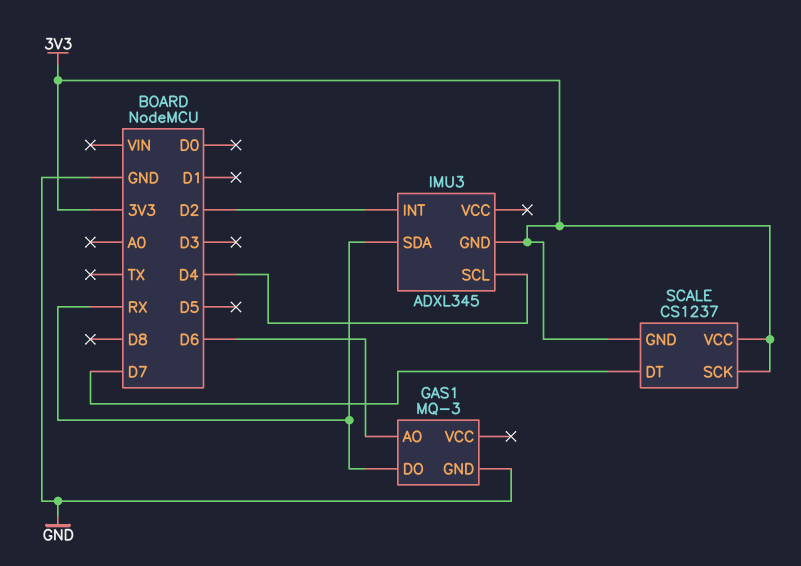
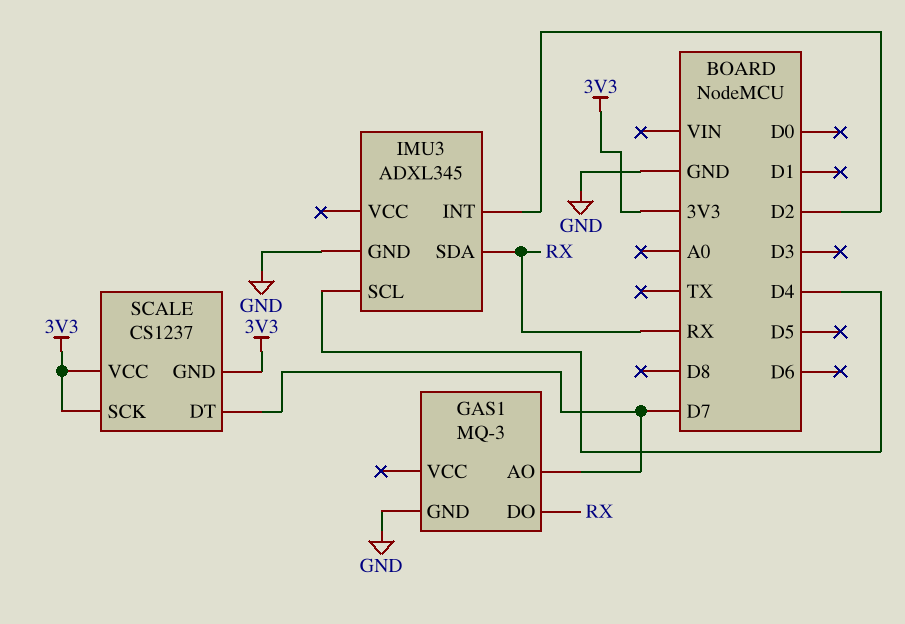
GAS1 pin AO: D6 -> D7
IMU3 pin GND: 3V3 -> GND

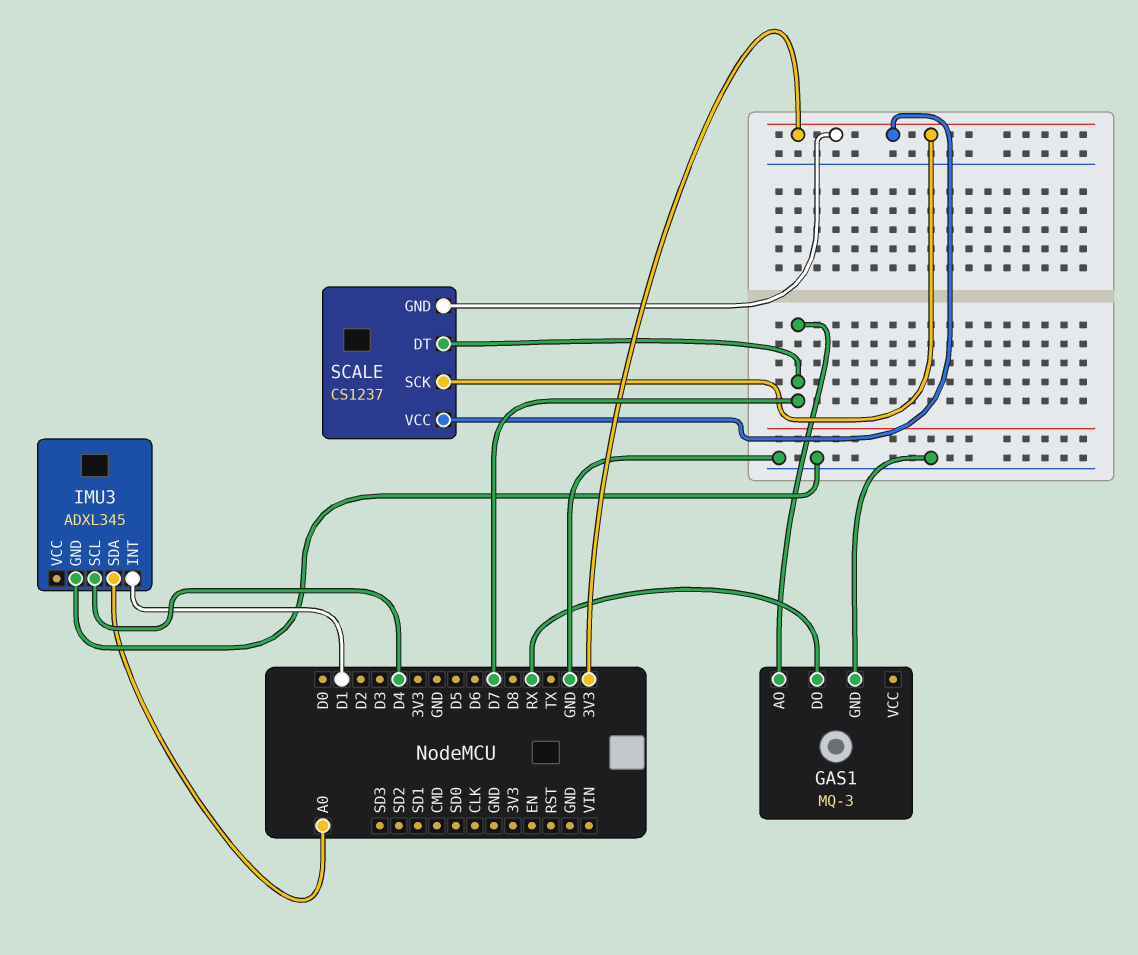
IMU3 pin INT: D2 -> D1
IMU3 pin SDA: RX -> A0

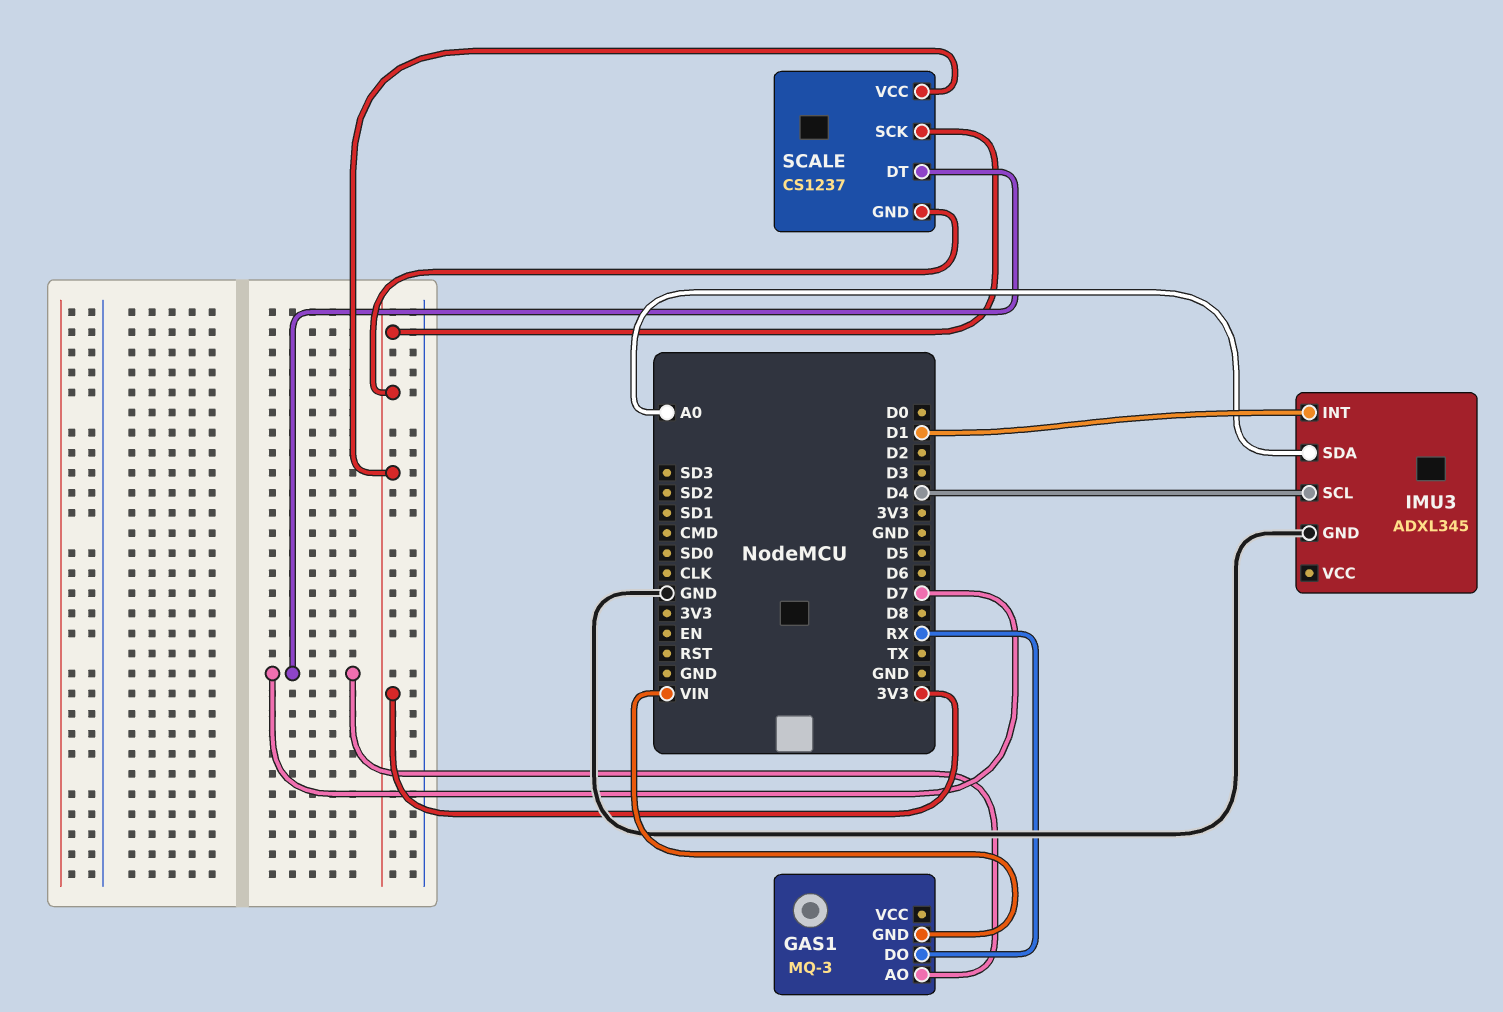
GAS1 pin GND: GND -> VIN

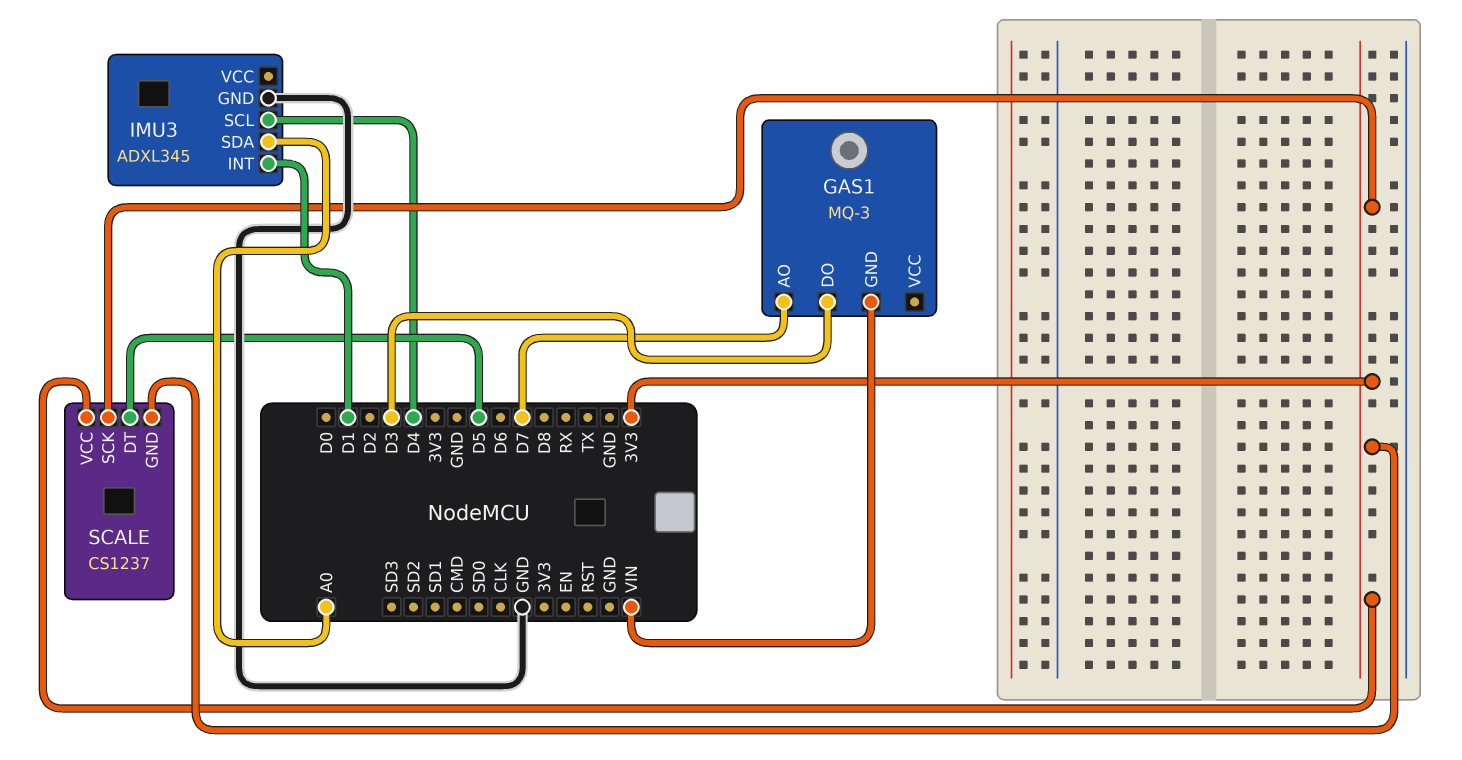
GAS1 pin DO: RX -> D3
SCALE pin DT: D7 -> D5

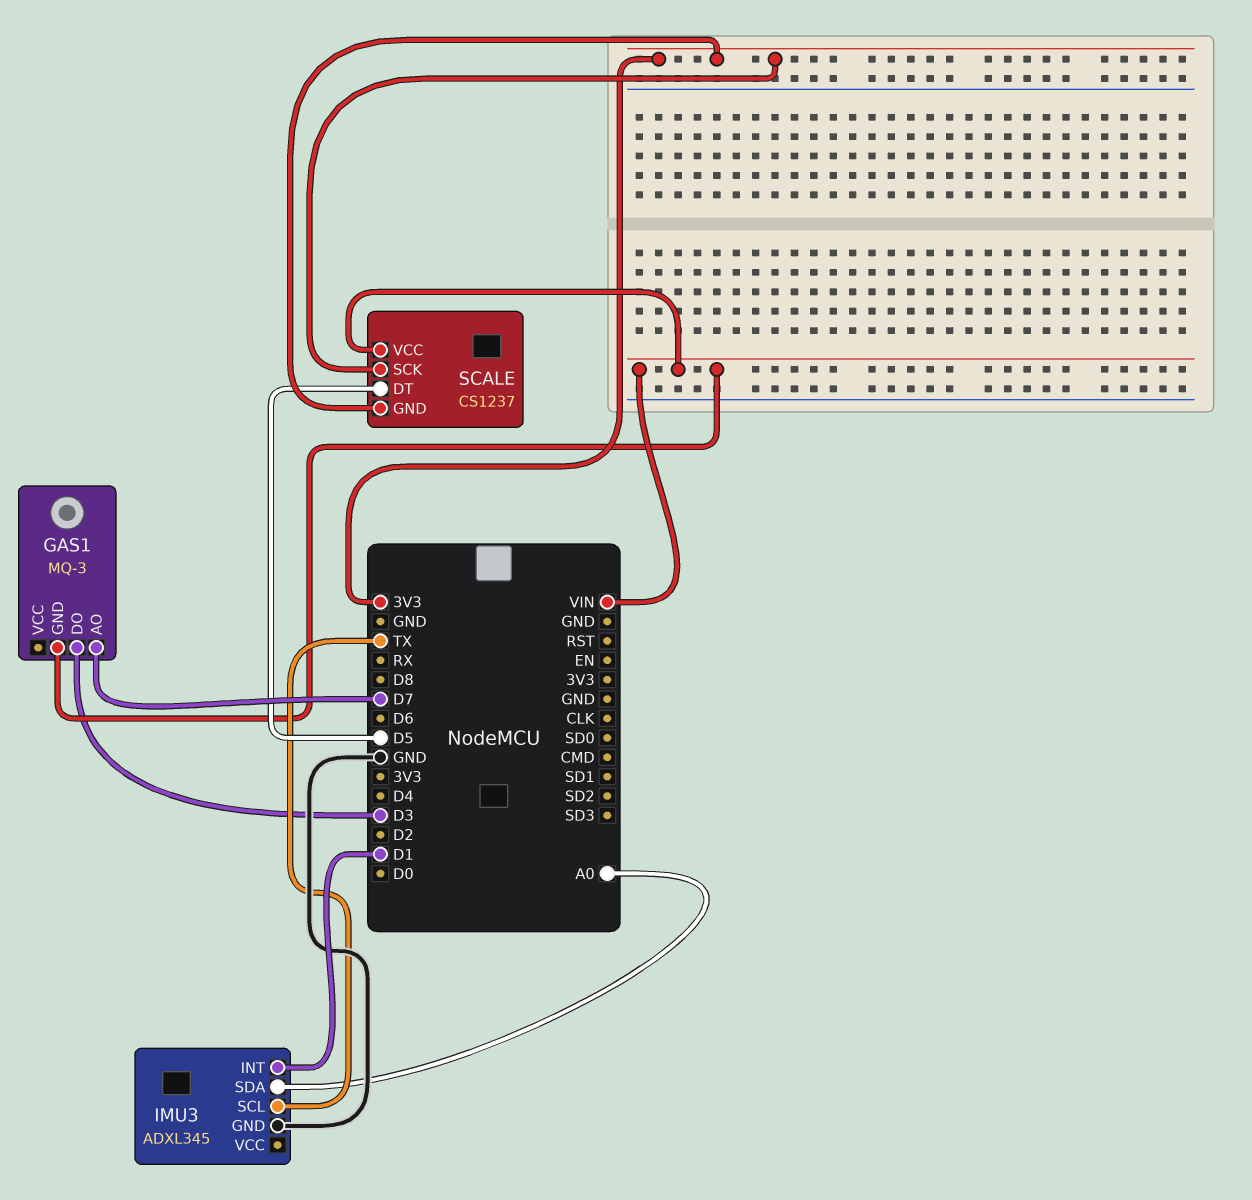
IMU3 pin SCL: D4 -> TX
SCALE pin VCC: 3V3 -> VIN

